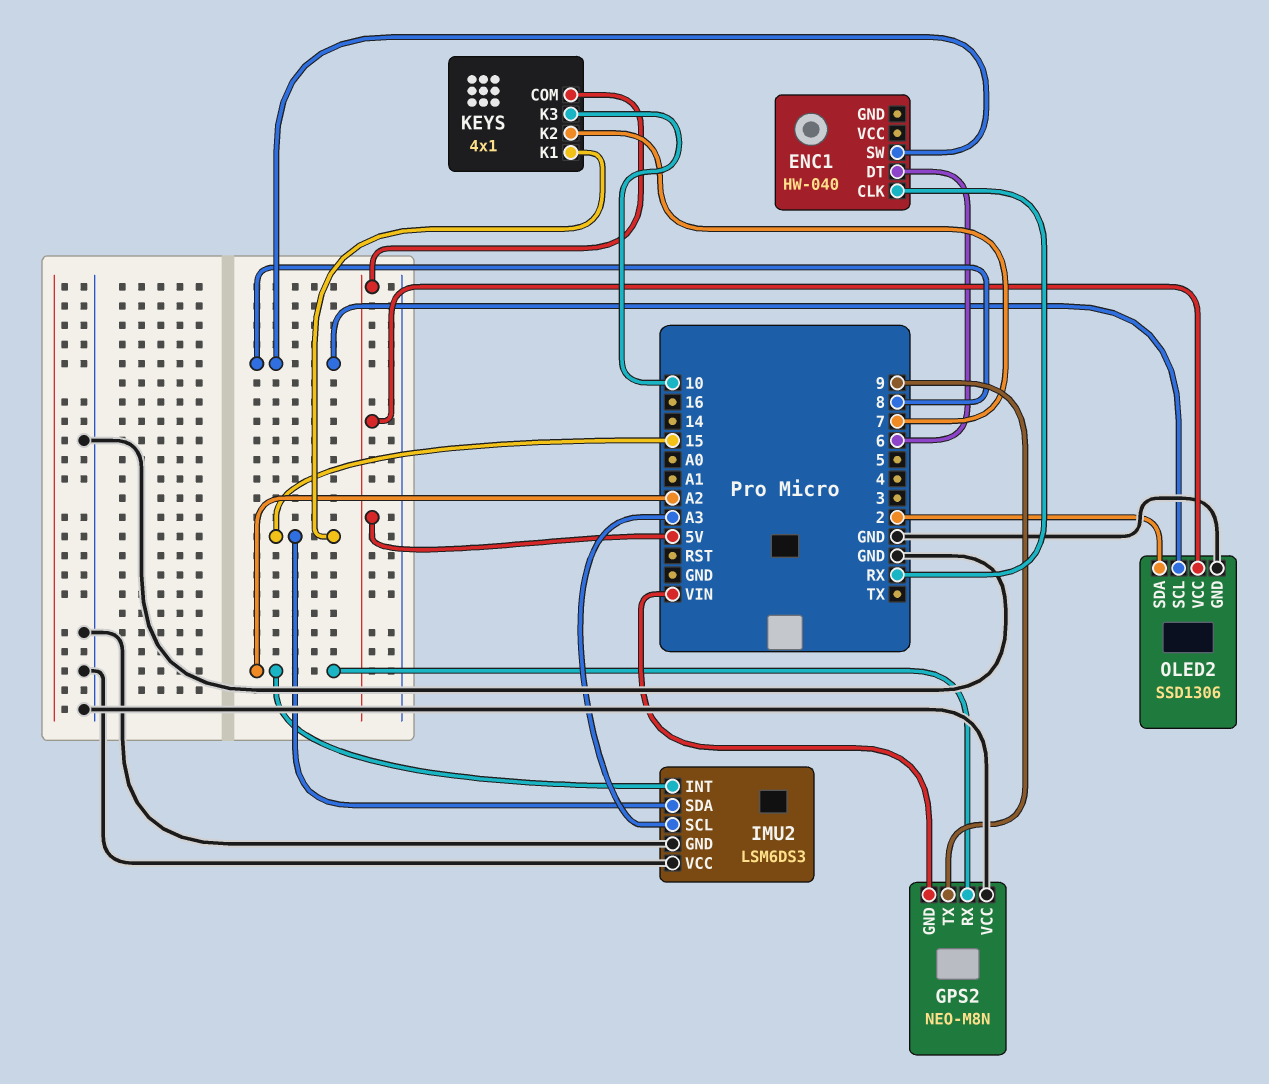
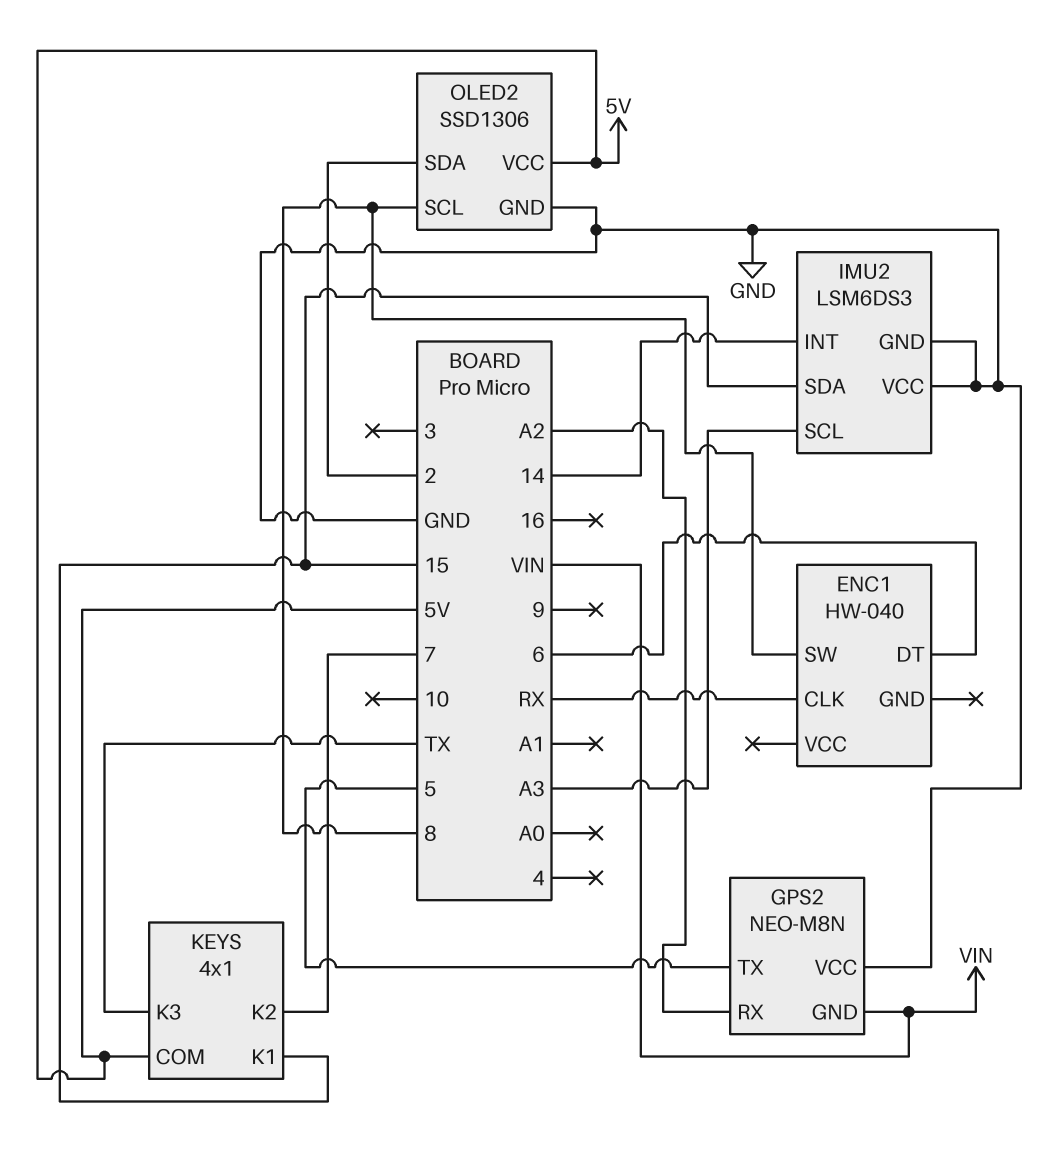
GPS2 pin TX: 9 -> 5
IMU2 pin INT: A2 -> 14
KEYS pin K3: 10 -> TX

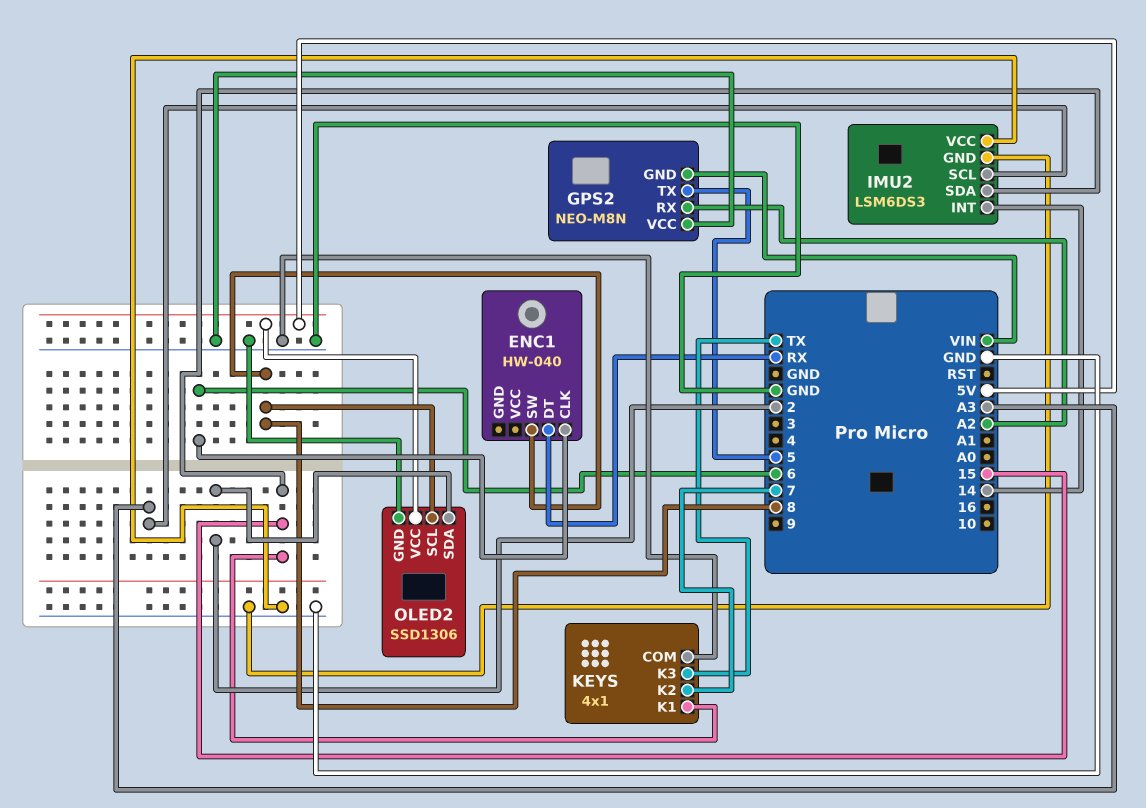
ENC1 pin CLK: RX -> 6
ENC1 pin DT: 6 -> RX
KEYS pin COM: 5V -> GND

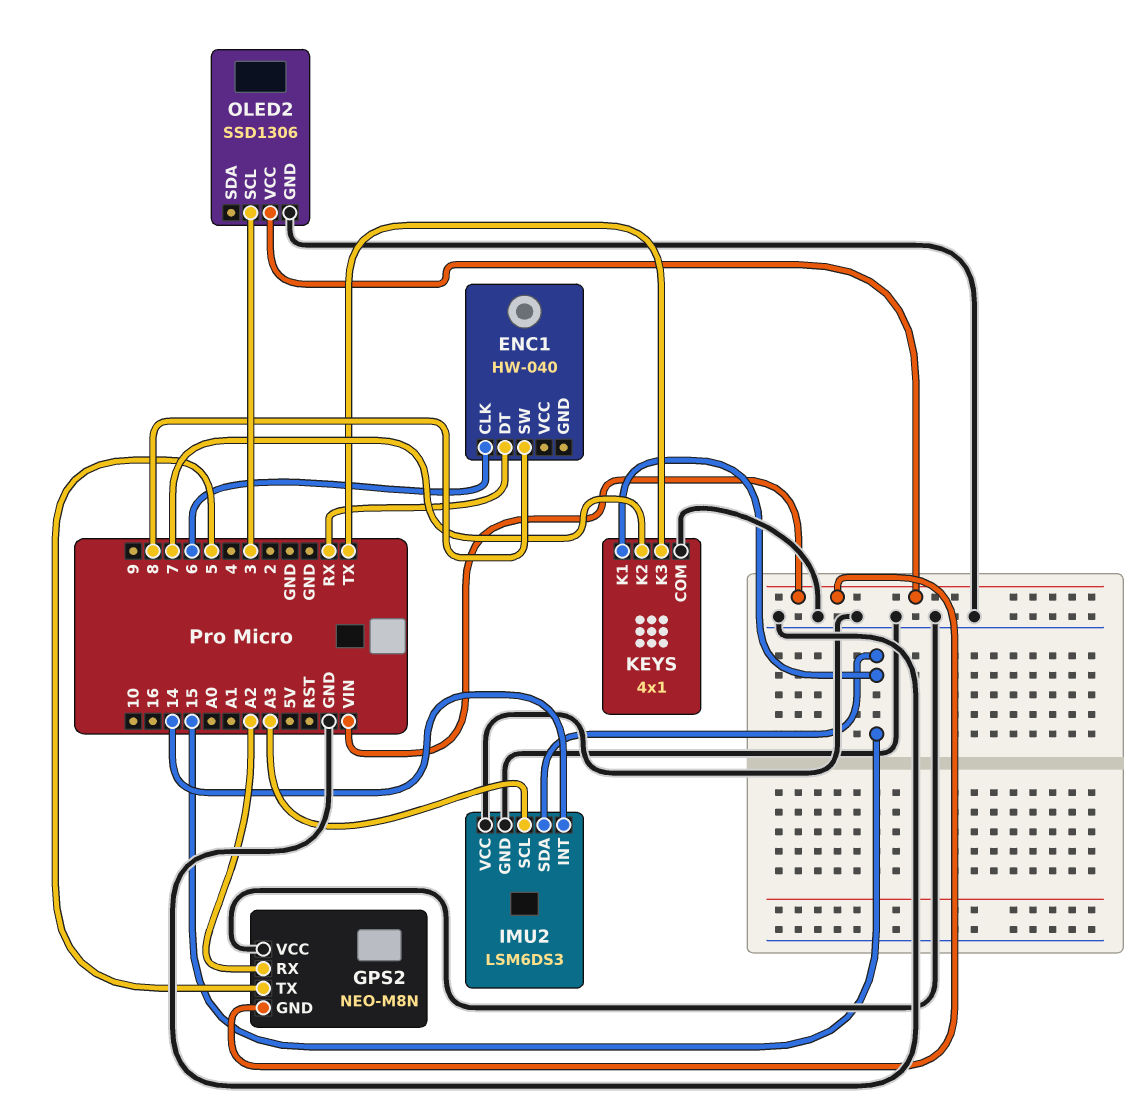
OLED2 pin SCL: 8 -> 3
OLED2 pin SDA: 2 -> none
OLED2 pin VCC: 5V -> VIN

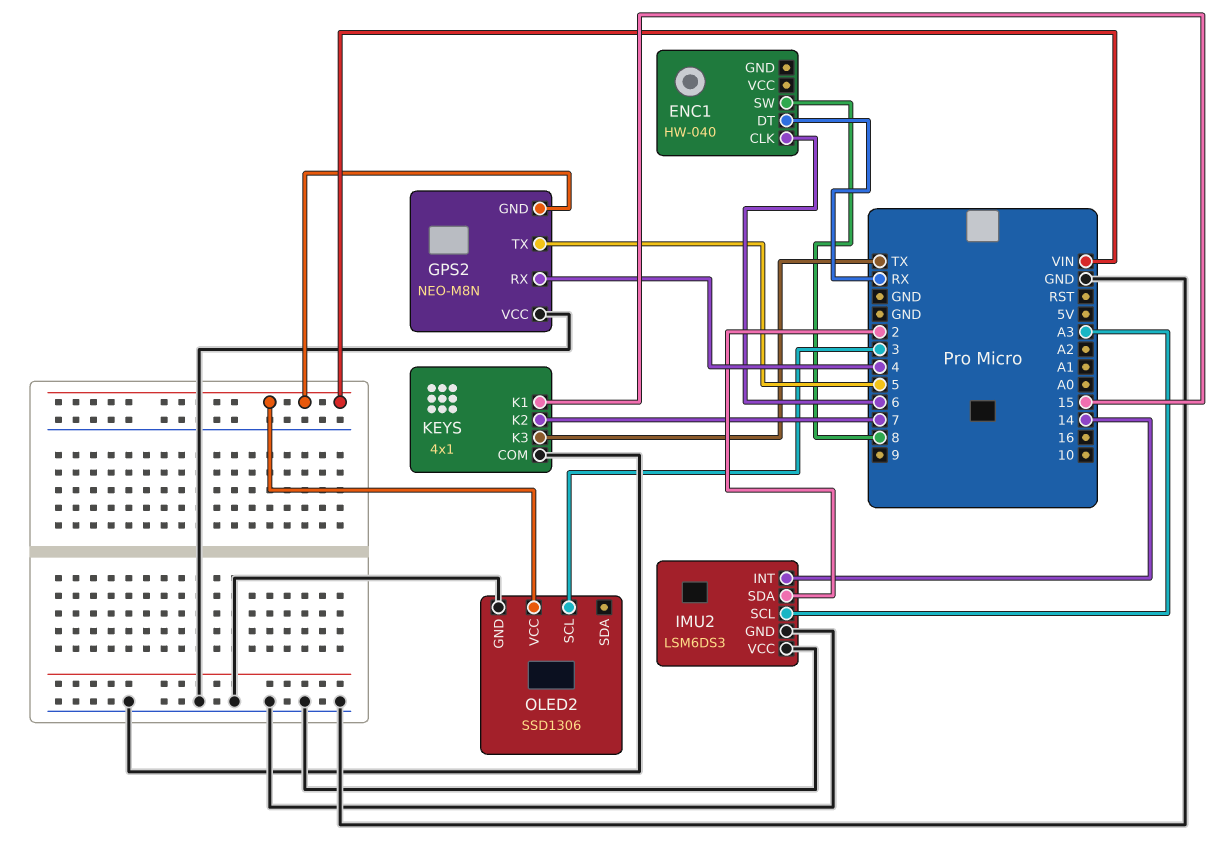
GPS2 pin RX: A2 -> 4
IMU2 pin SDA: 15 -> 2

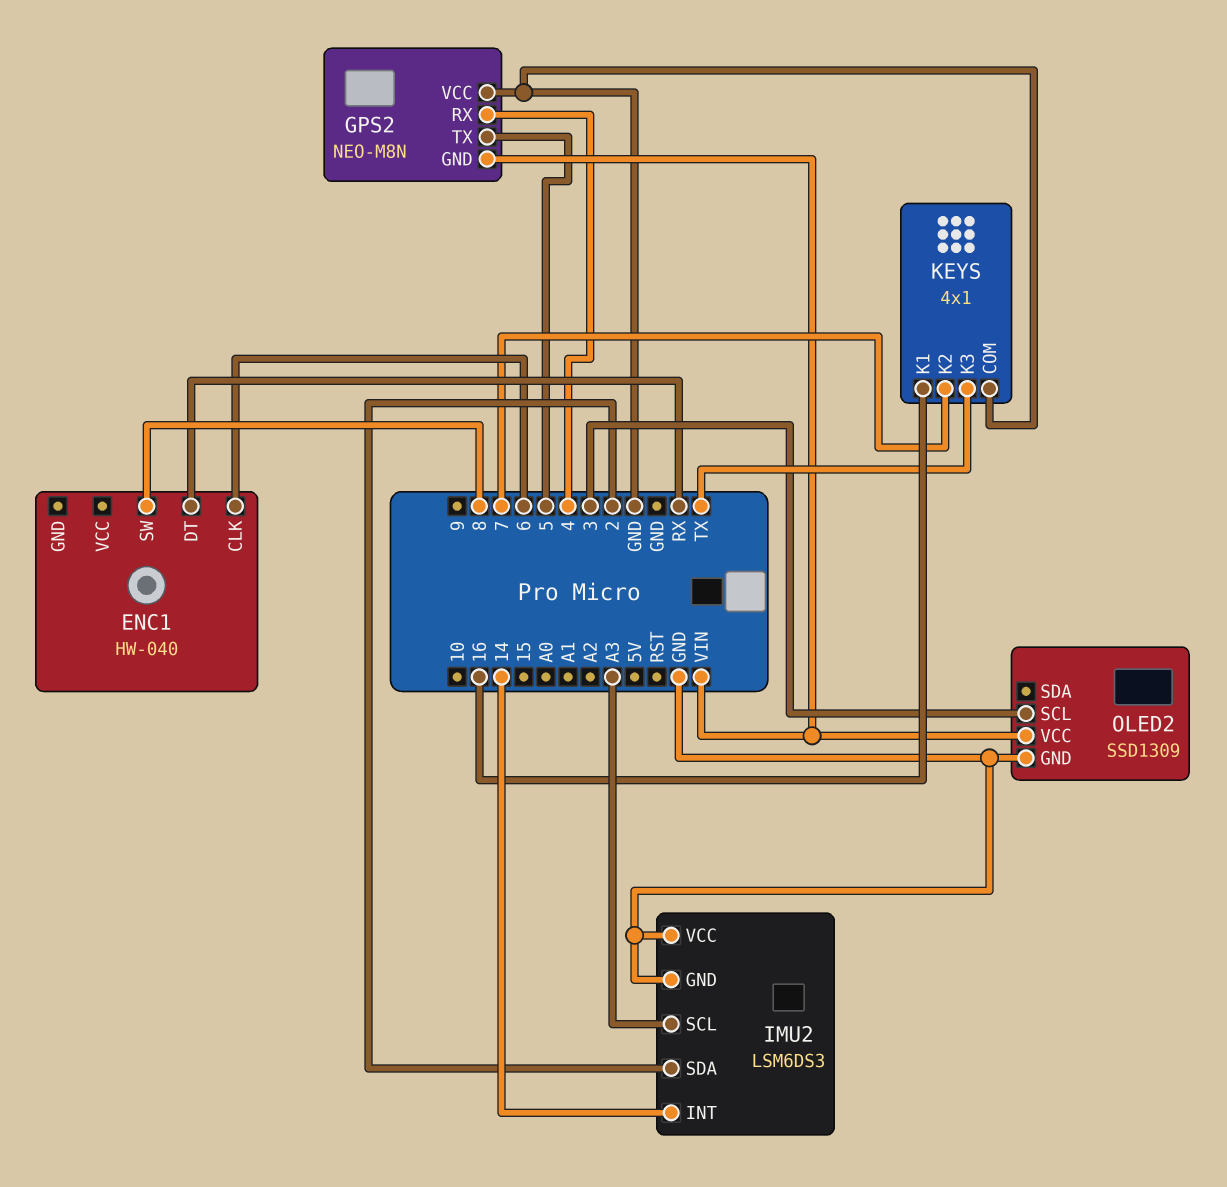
KEYS pin K1: 15 -> 16
OLED2: SSD1306 -> SSD1309

